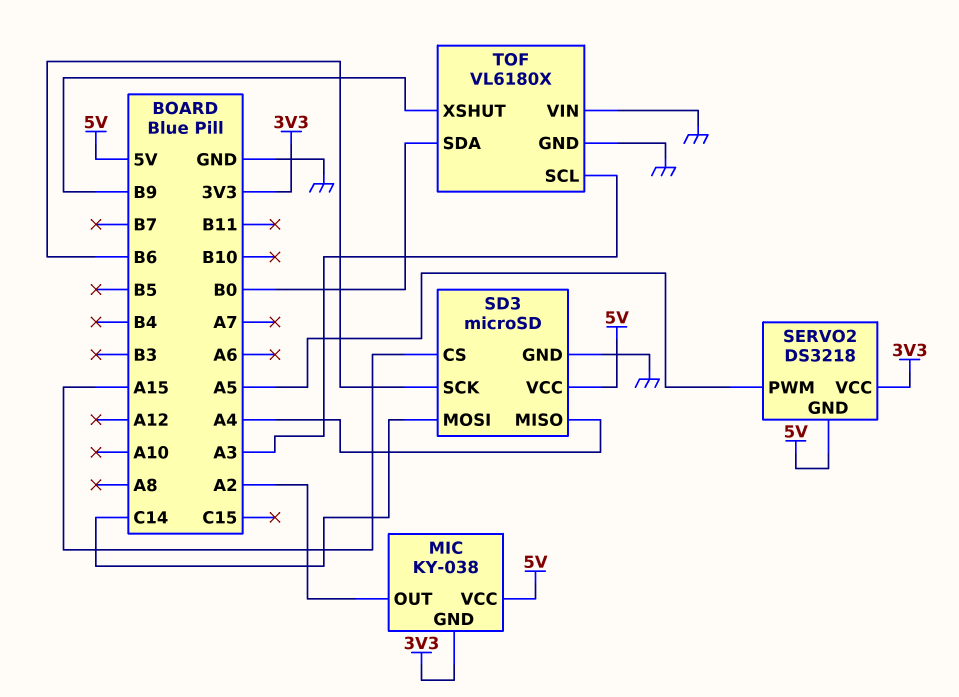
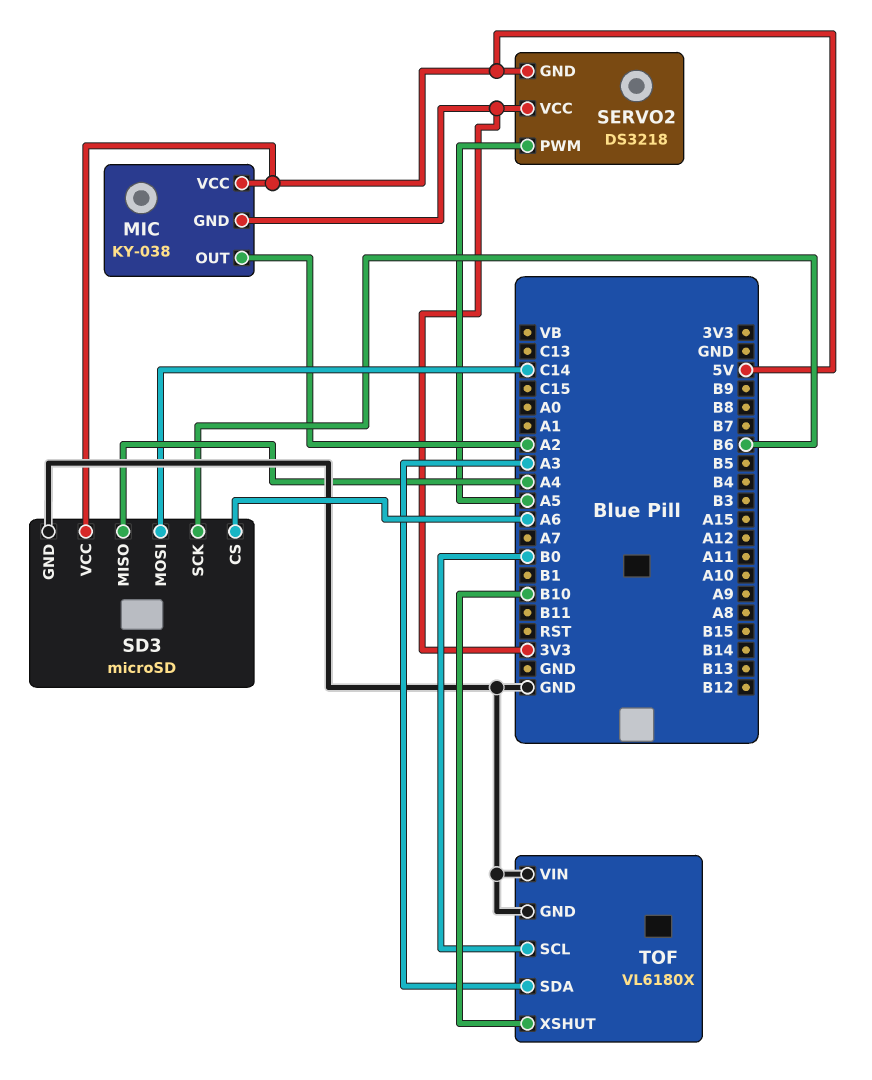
SD3 pin CS: A15 -> A6
TOF pin SCL: A3 -> B0
TOF pin SDA: B0 -> A3
TOF pin XSHUT: B9 -> B10

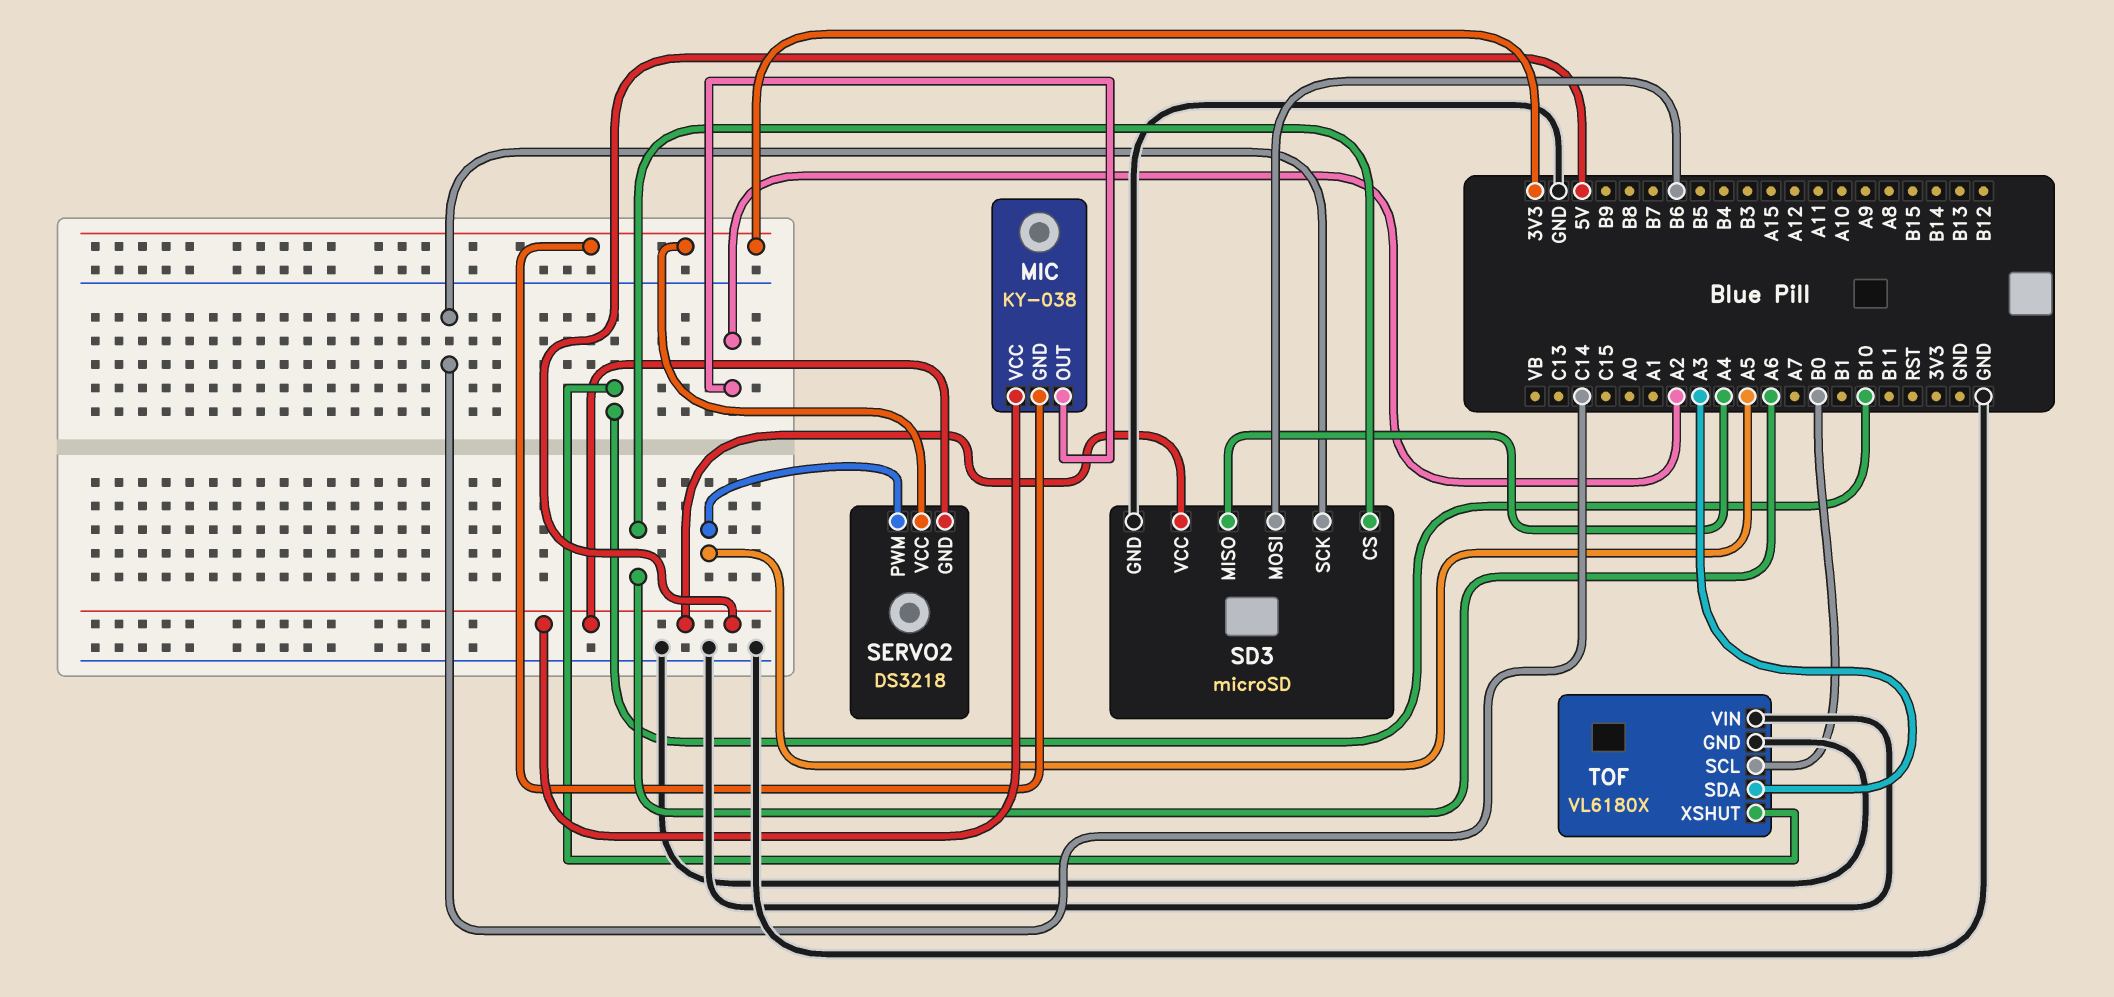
SD3 pin MOSI: C14 -> B6
SD3 pin SCK: B6 -> C14

